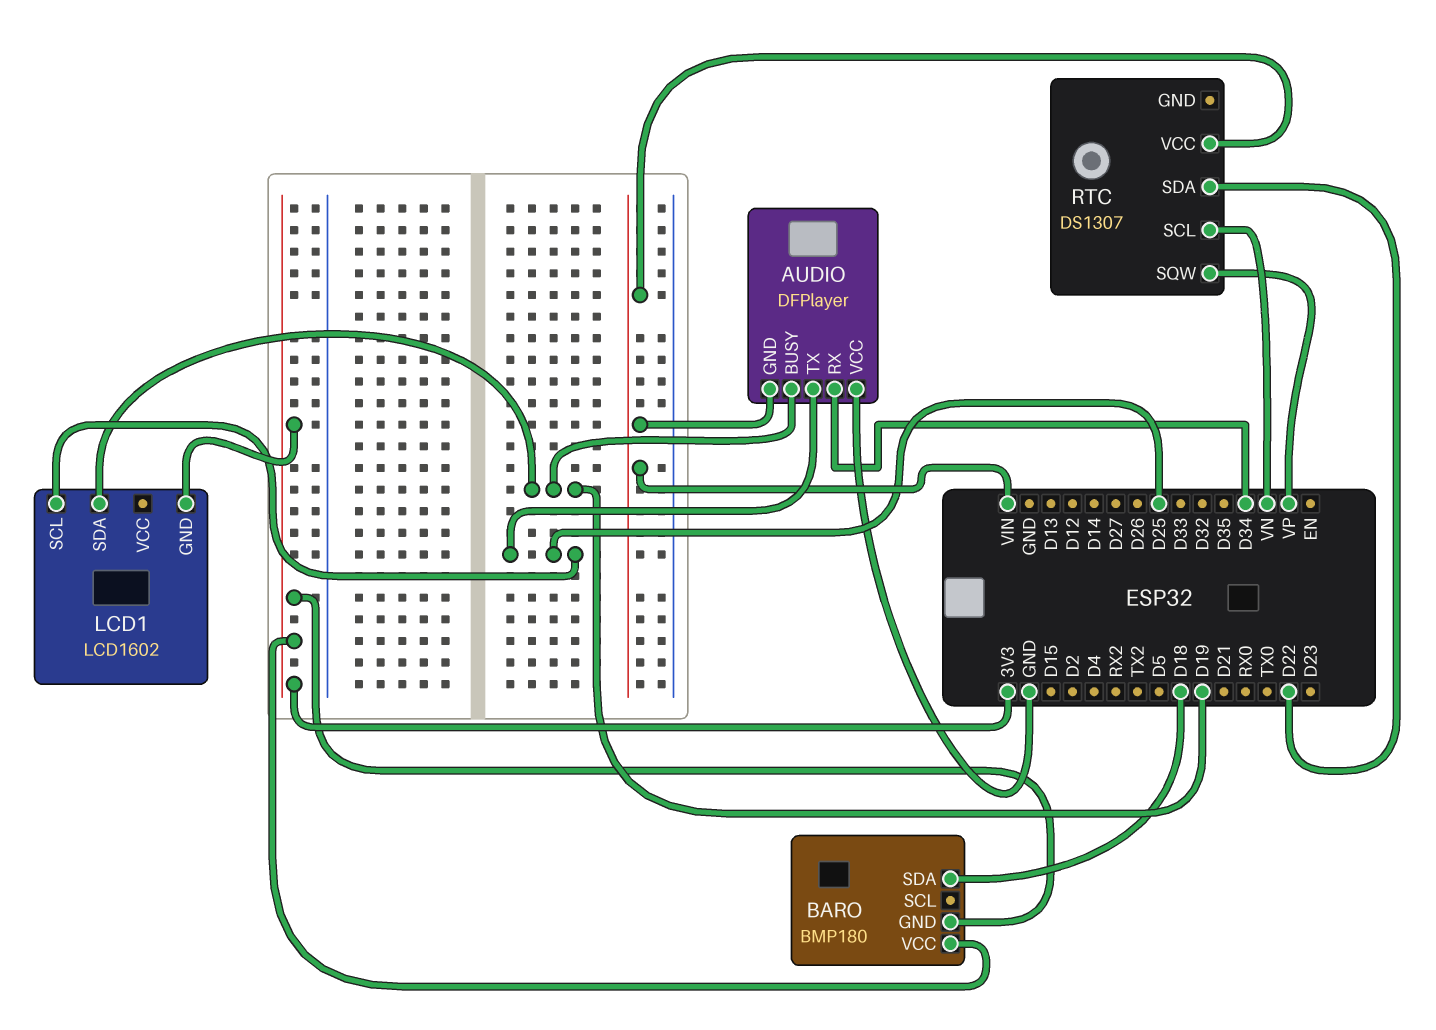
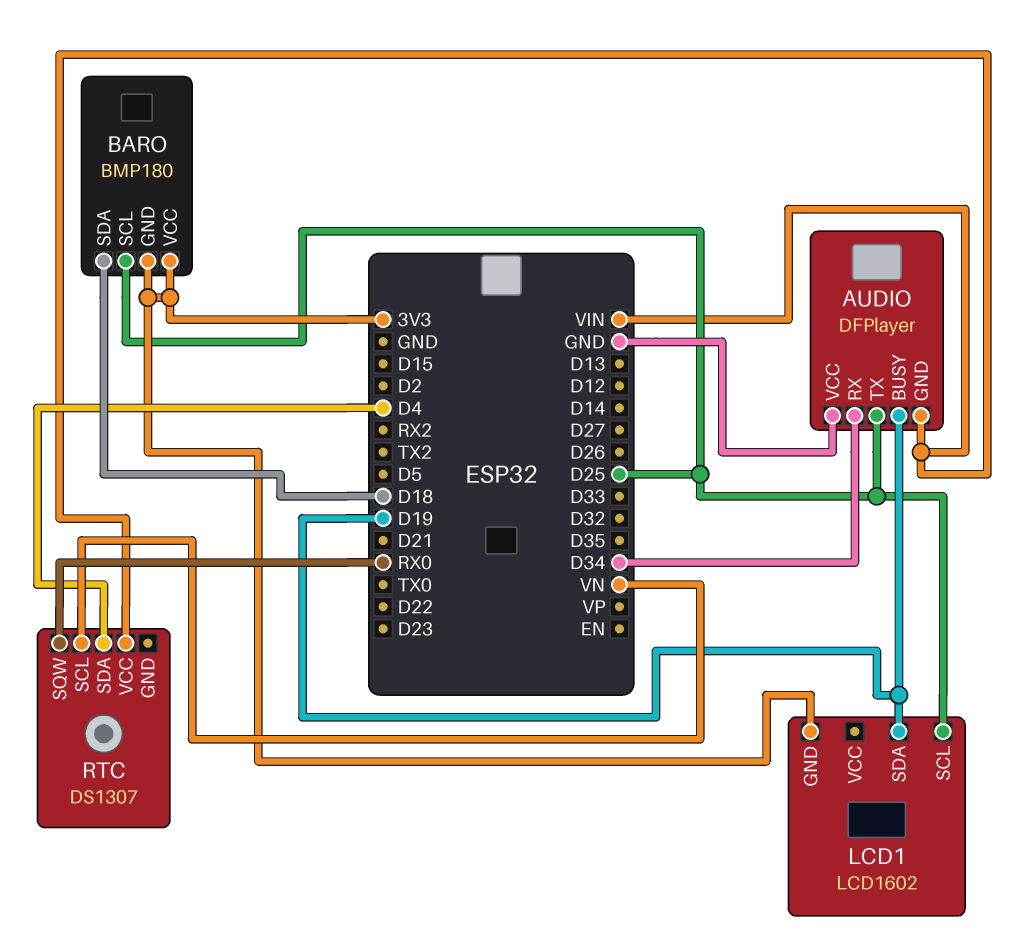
BARO pin SCL: none -> D25
RTC pin SDA: D22 -> D4
RTC pin SQW: VP -> RX0

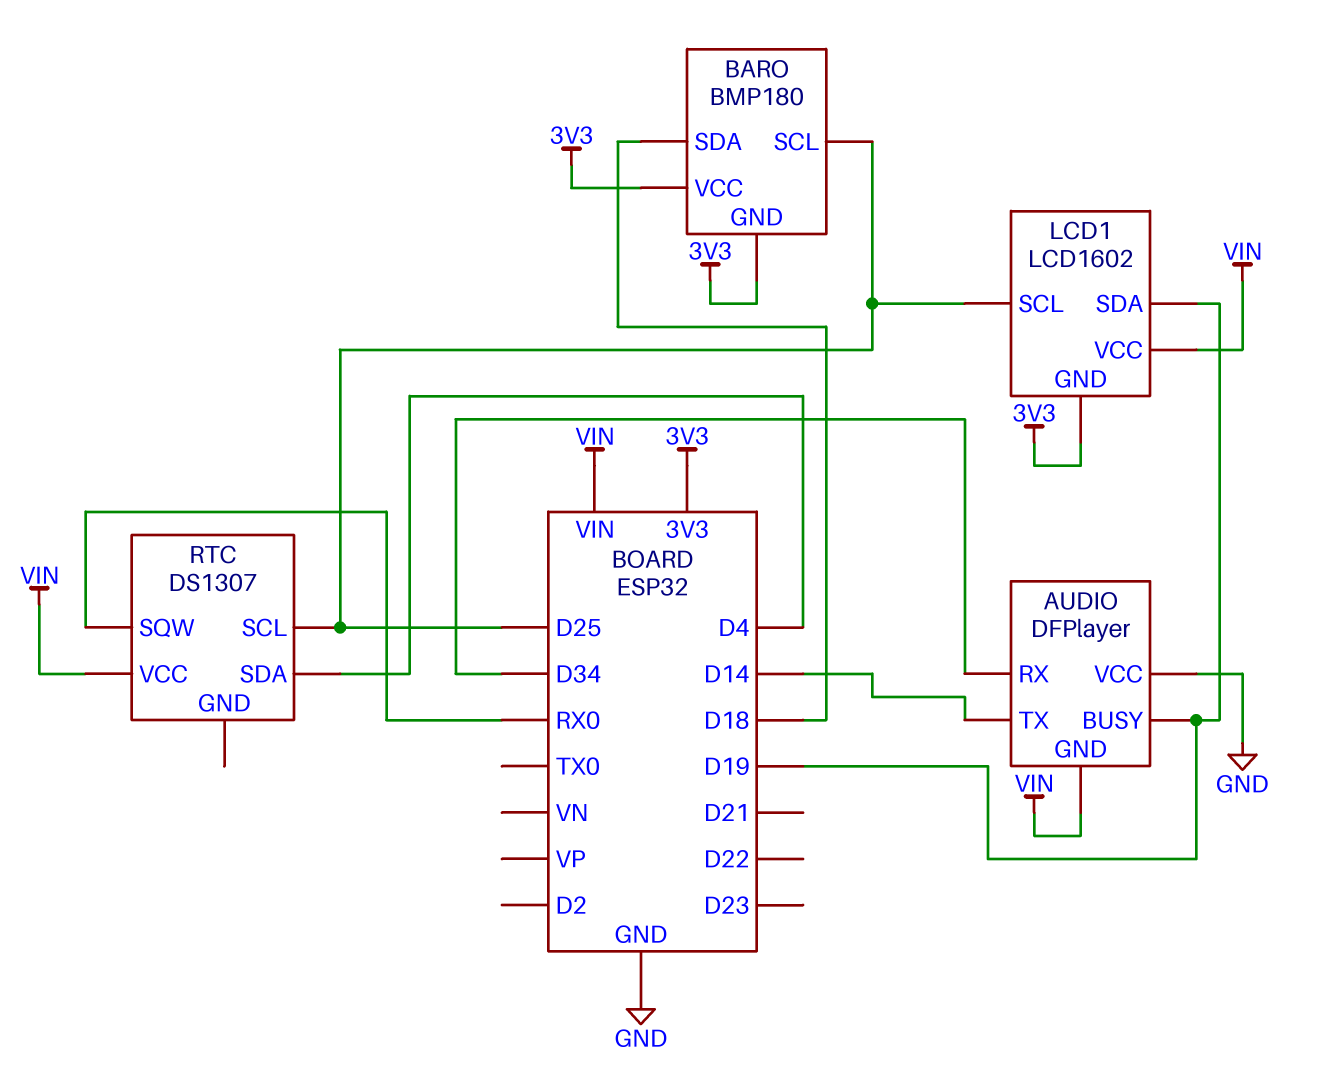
AUDIO pin TX: D25 -> D14
LCD1 pin VCC: none -> VIN
RTC pin SCL: VN -> D25

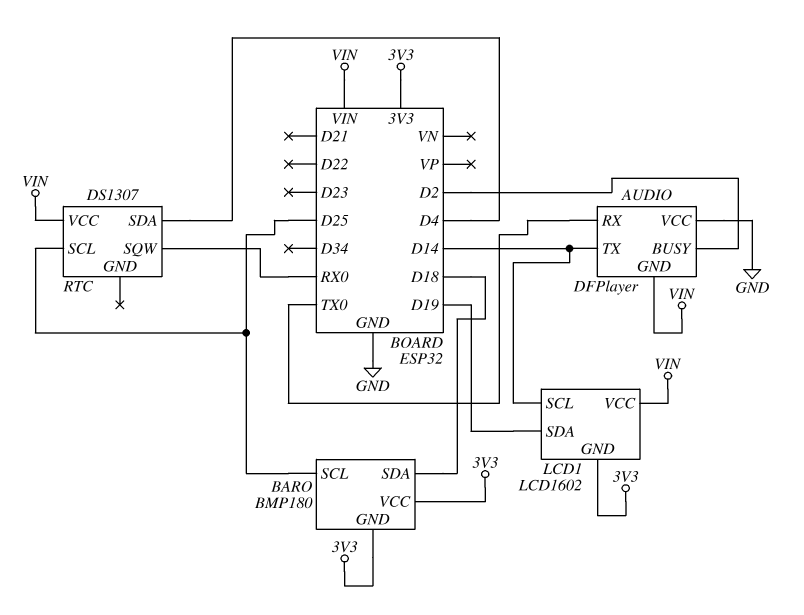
AUDIO pin BUSY: D19 -> D2
AUDIO pin RX: D34 -> TX0
LCD1 pin SCL: D25 -> D14

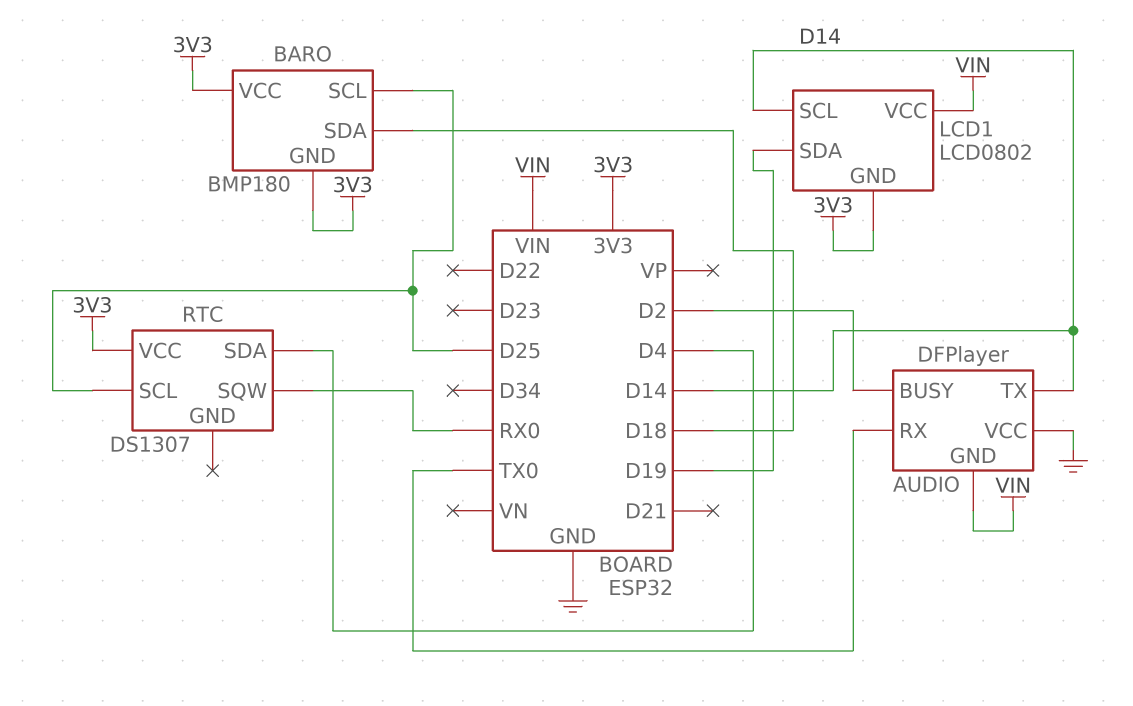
LCD1: LCD1602 -> LCD0802
RTC pin VCC: VIN -> 3V3

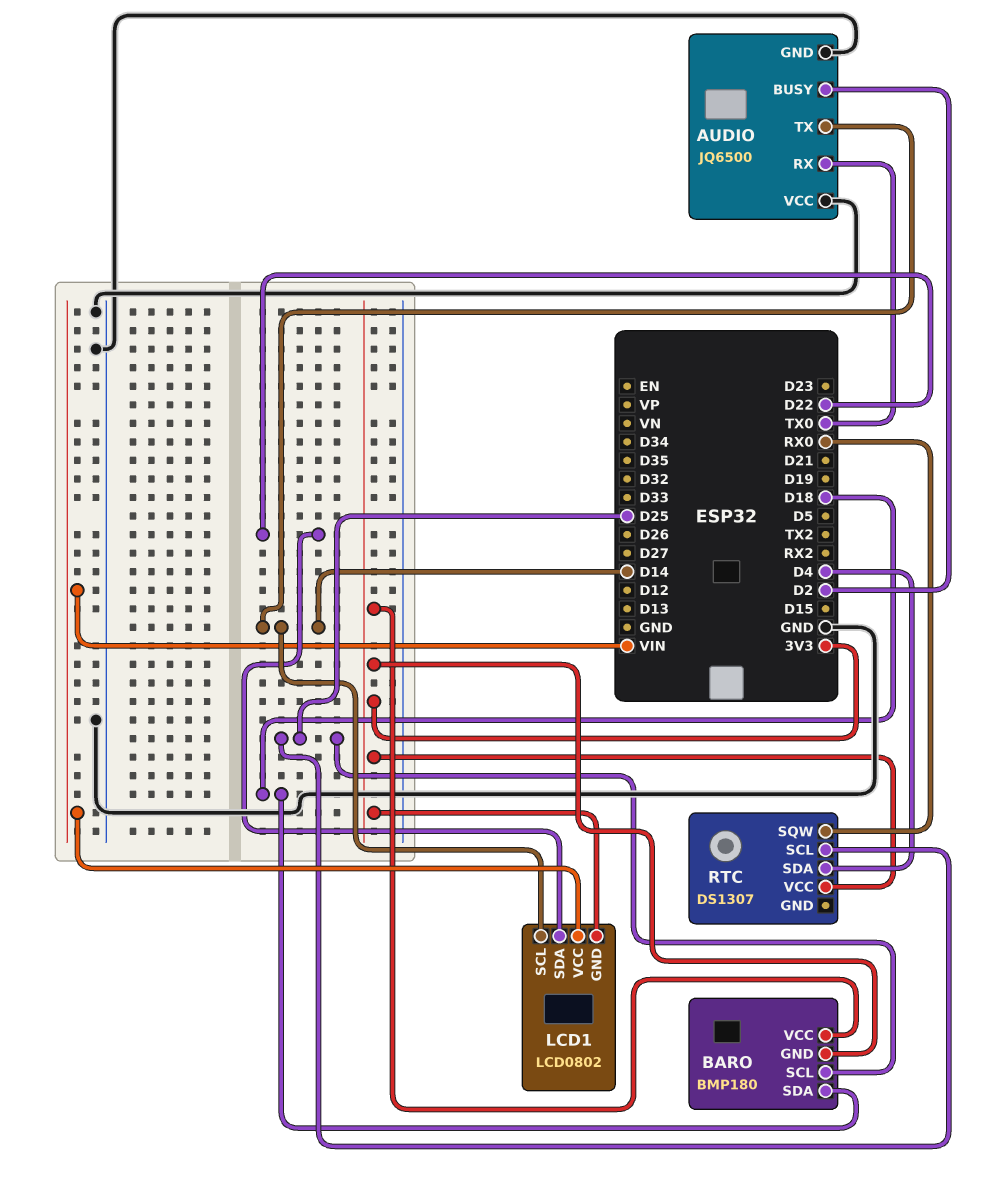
AUDIO: DFPlayer -> JQ6500
AUDIO pin GND: VIN -> GND
LCD1 pin SDA: D19 -> D22

